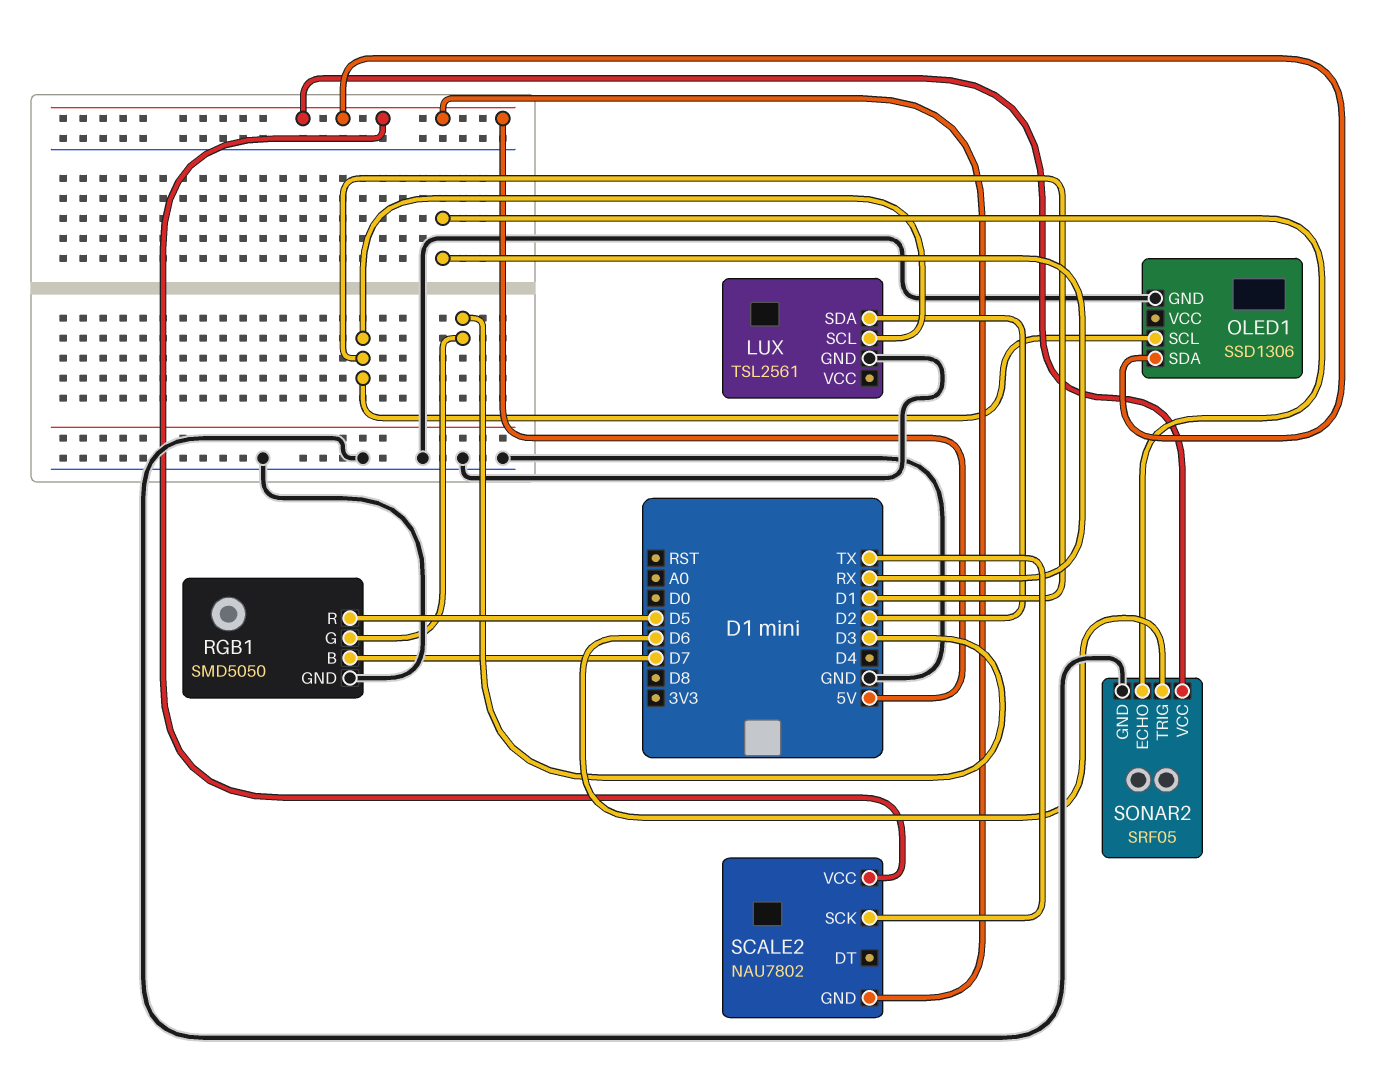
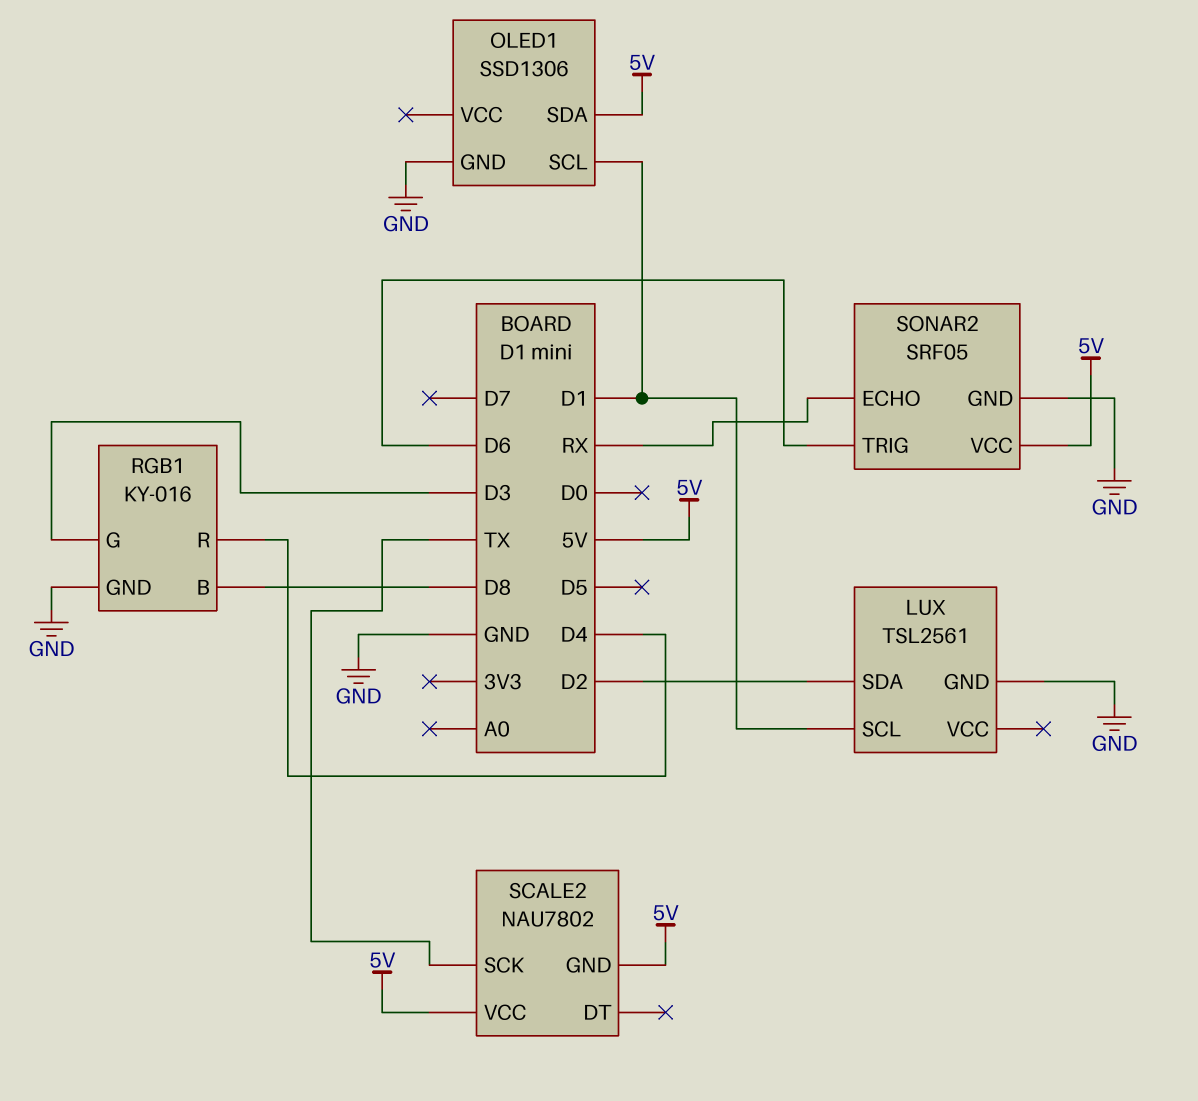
RGB1: SMD5050 -> KY-016
RGB1 pin B: D7 -> D8
RGB1 pin R: D5 -> D4

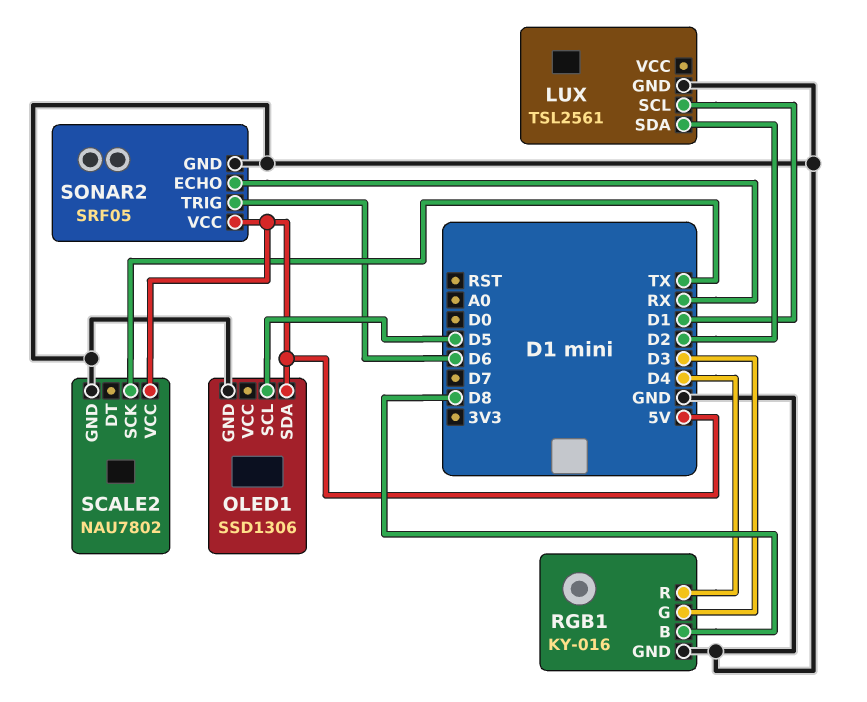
OLED1 pin SCL: D1 -> D5
SCALE2 pin GND: 5V -> GND

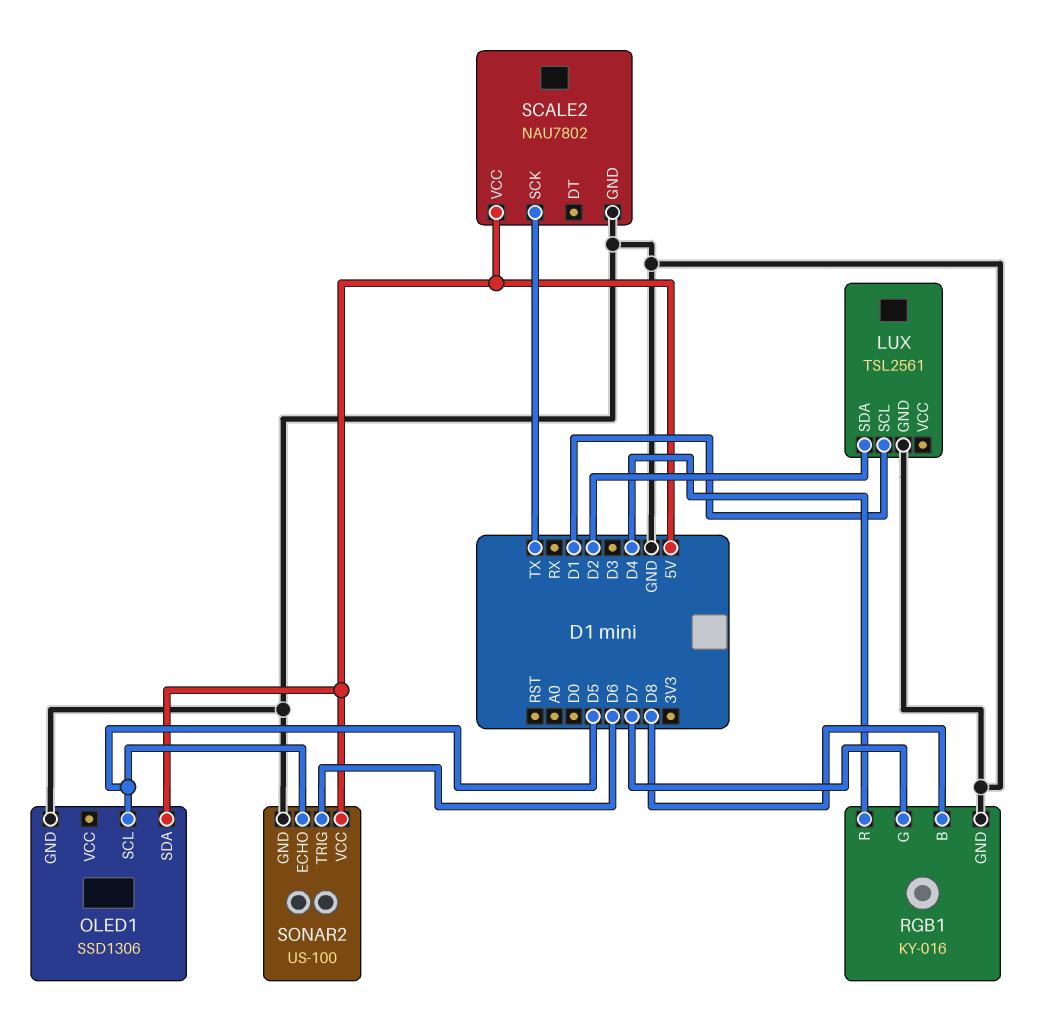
RGB1 pin G: D3 -> D7
SONAR2: SRF05 -> US-100
SONAR2 pin ECHO: RX -> D5

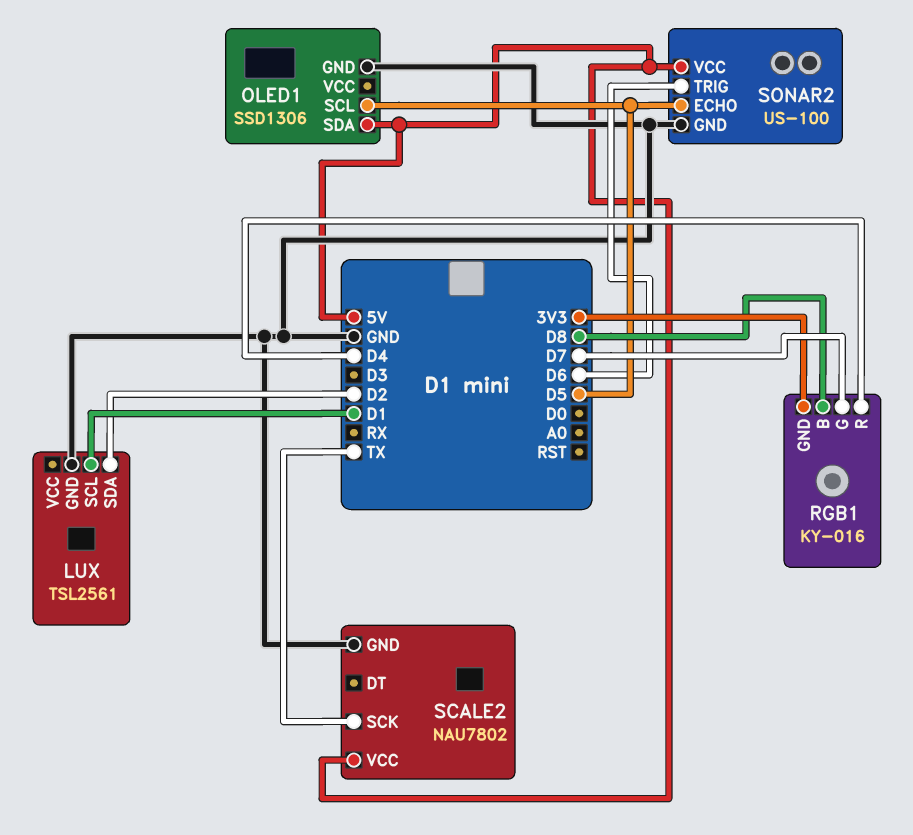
RGB1 pin GND: GND -> 3V3

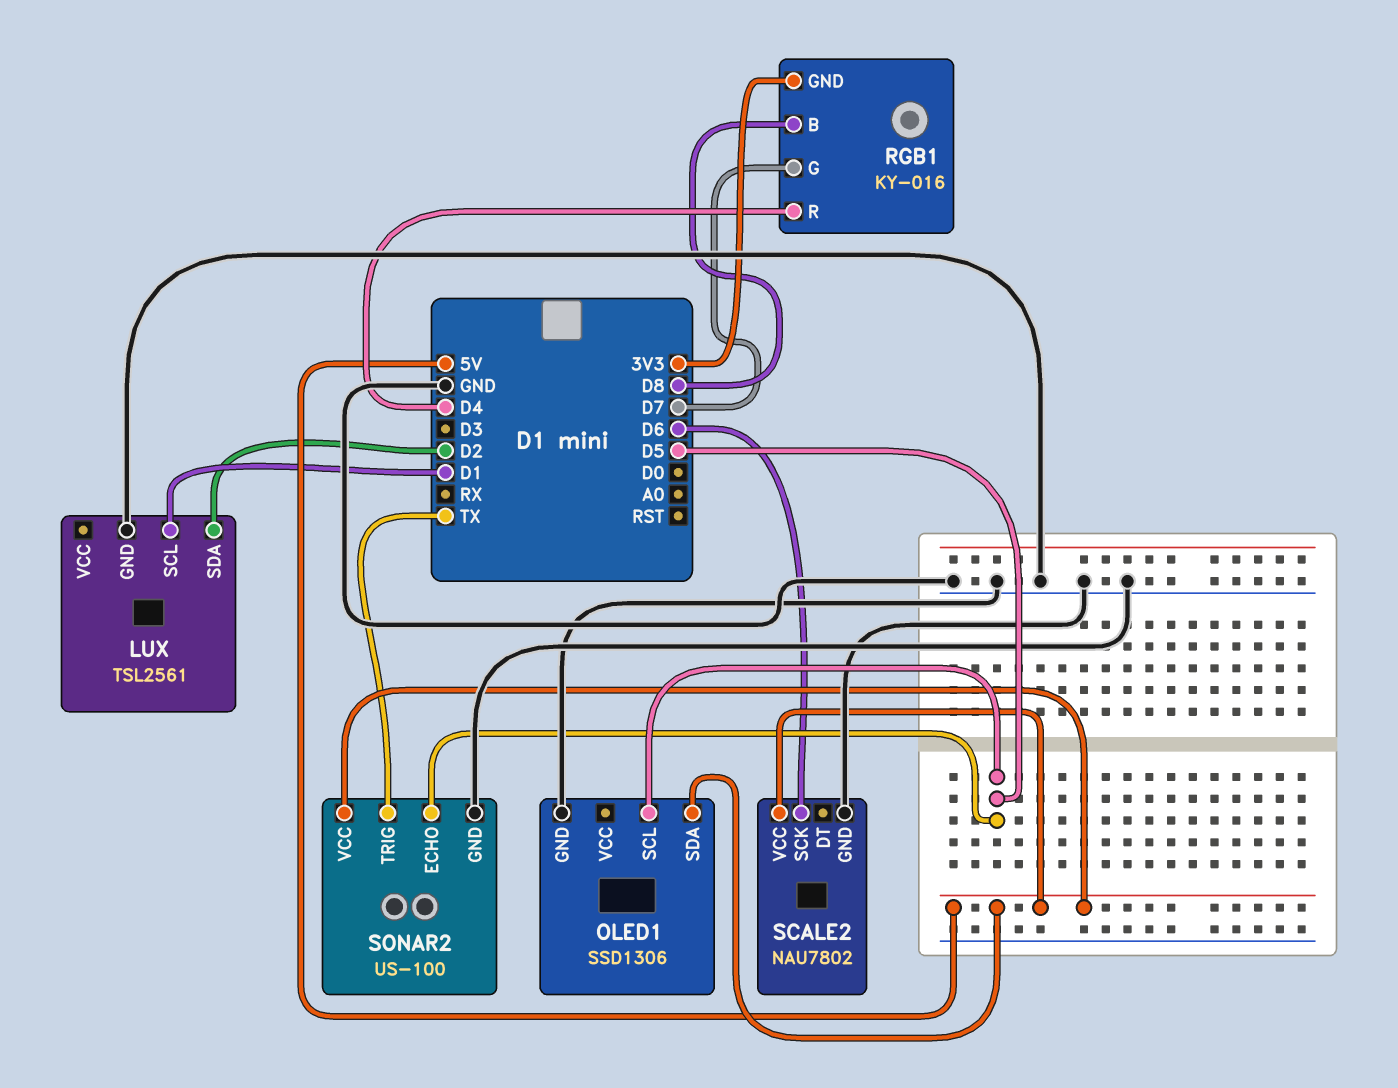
SCALE2 pin SCK: TX -> D6
SONAR2 pin TRIG: D6 -> TX

